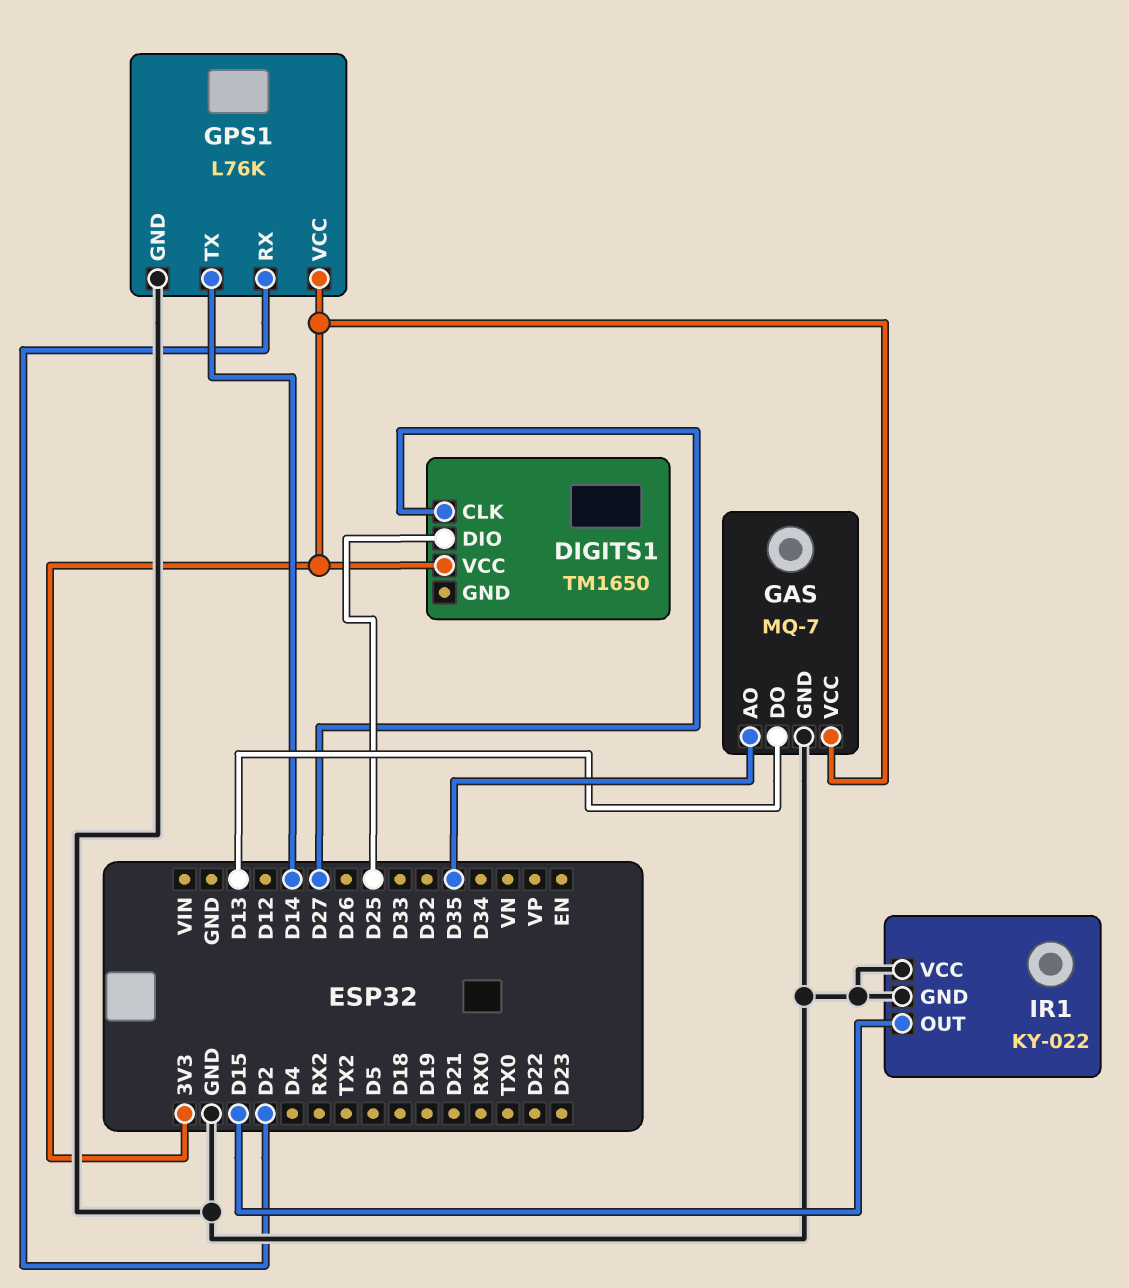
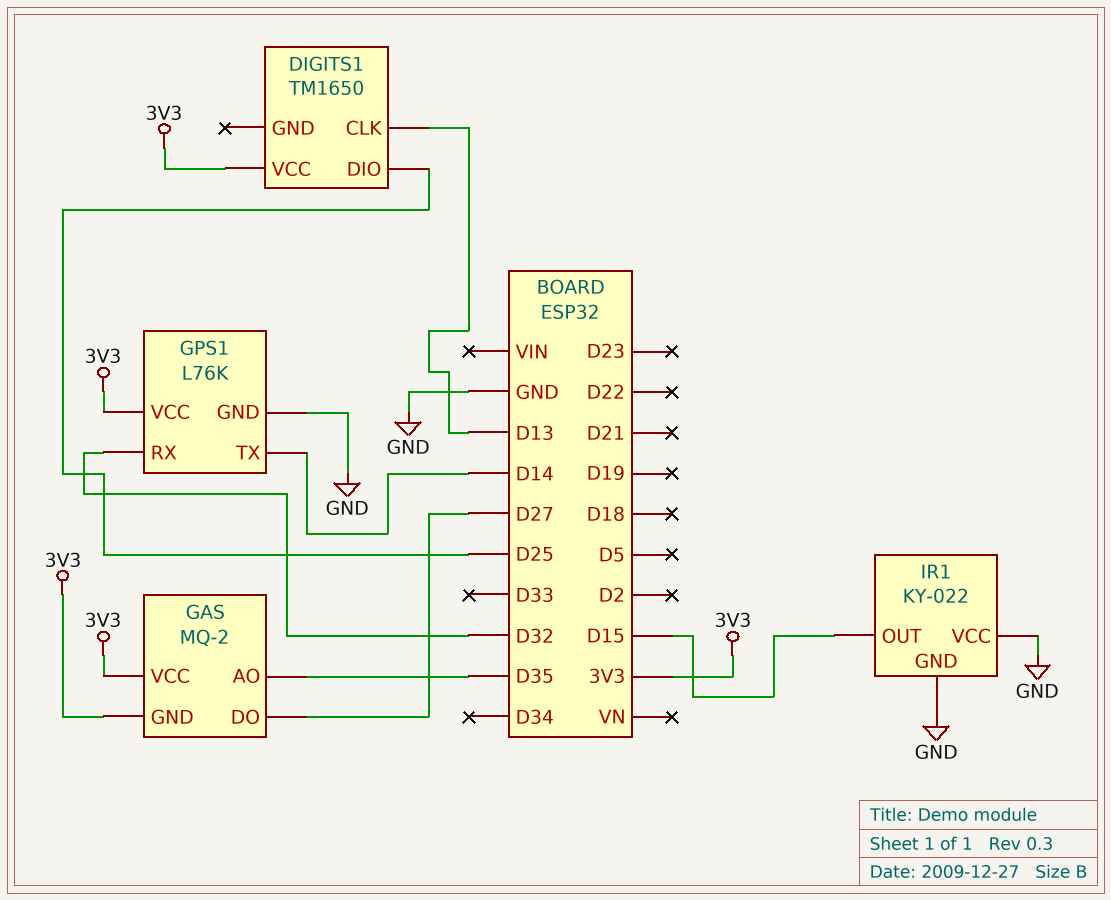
DIGITS1 pin CLK: D27 -> D13
GAS: MQ-7 -> MQ-2
GAS pin DO: D13 -> D27
GAS pin GND: GND -> 3V3
GPS1 pin RX: D2 -> D32

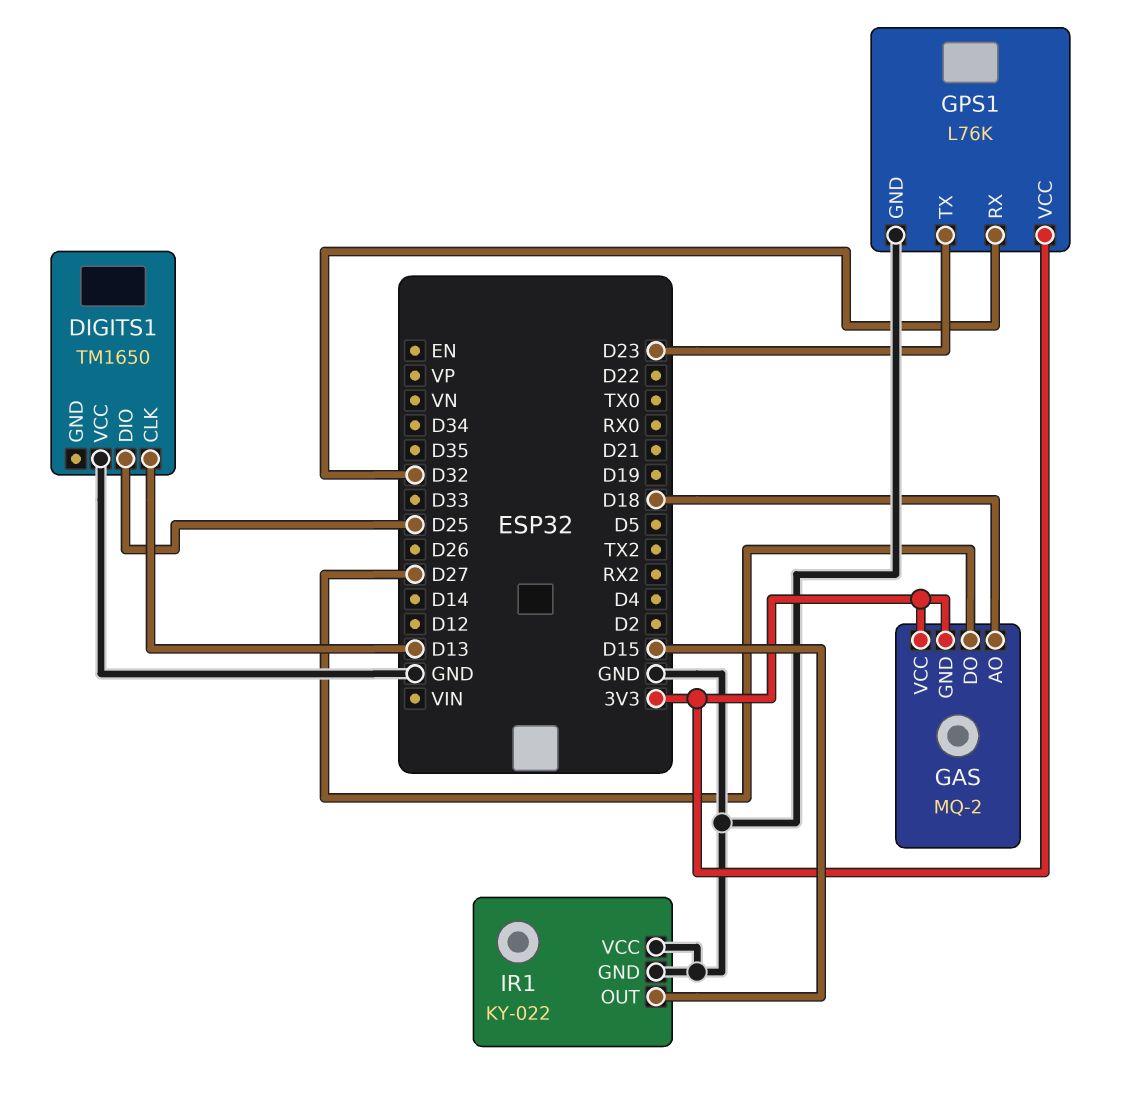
DIGITS1 pin VCC: 3V3 -> GND
GAS pin AO: D35 -> D18
GPS1 pin TX: D14 -> D23

